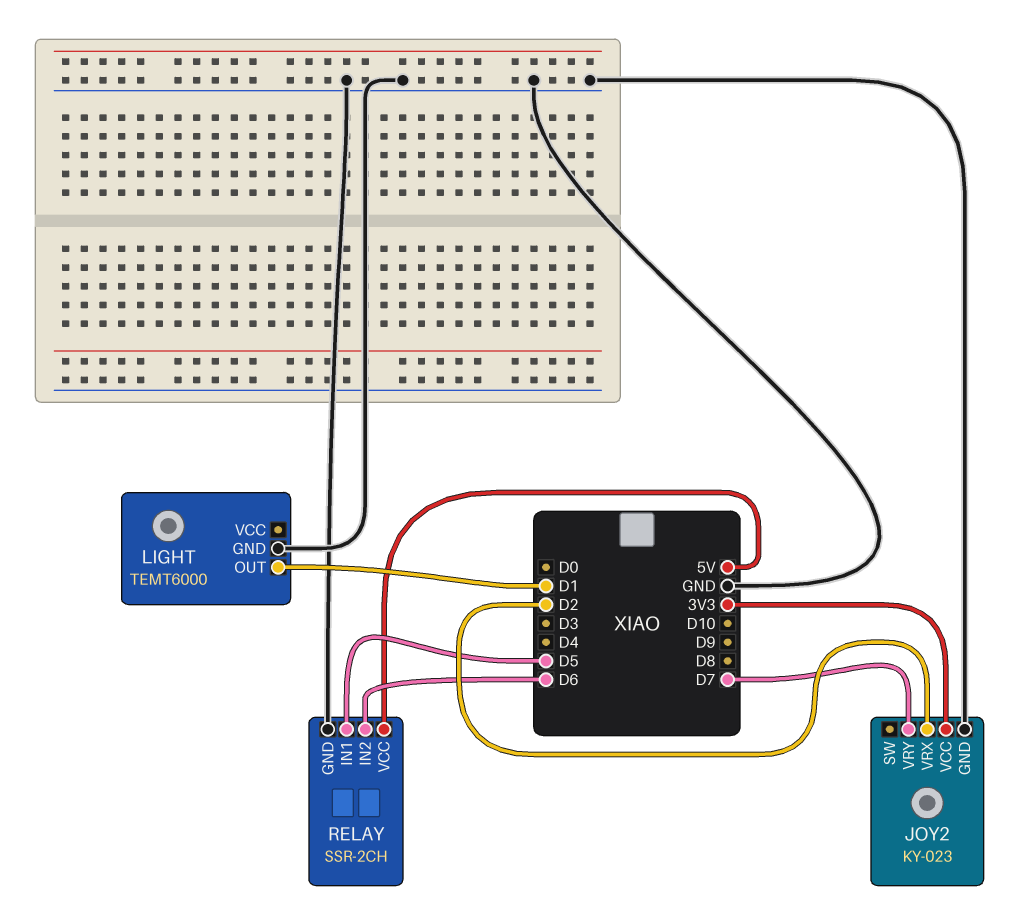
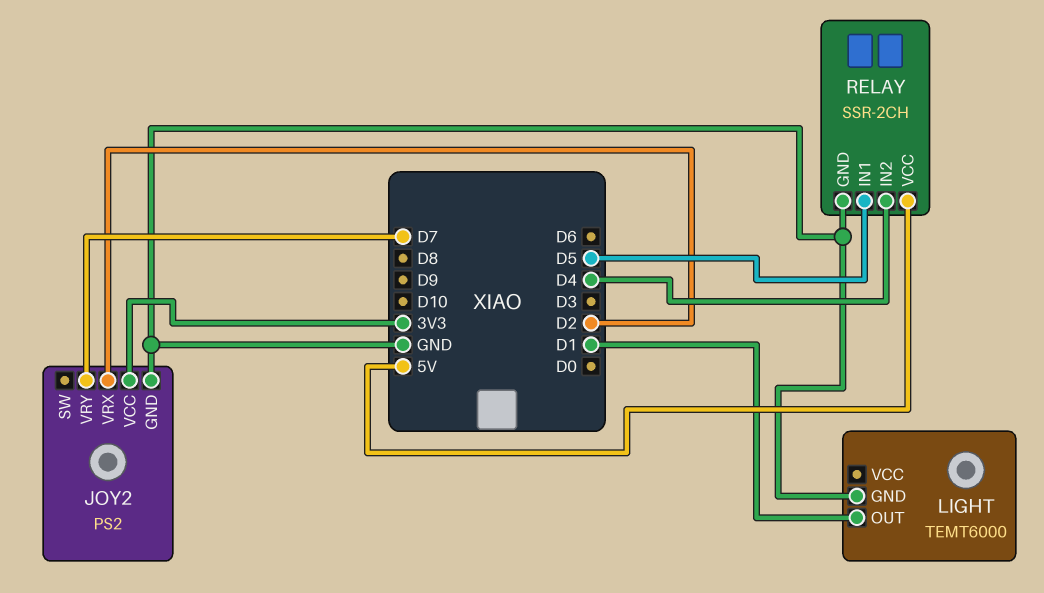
JOY2: KY-023 -> PS2
RELAY pin IN2: D6 -> D4

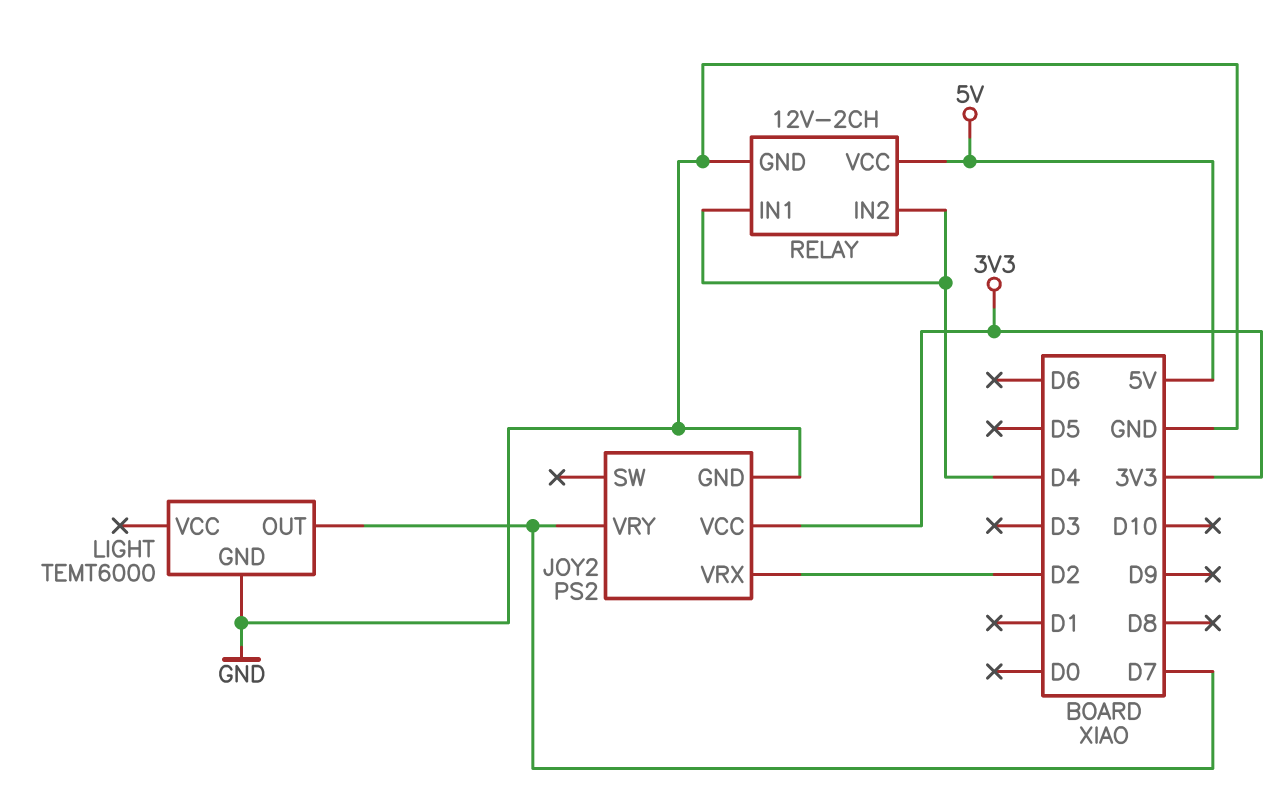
LIGHT pin OUT: D1 -> D7
RELAY: SSR-2CH -> 12V-2CH
RELAY pin IN1: D5 -> D4

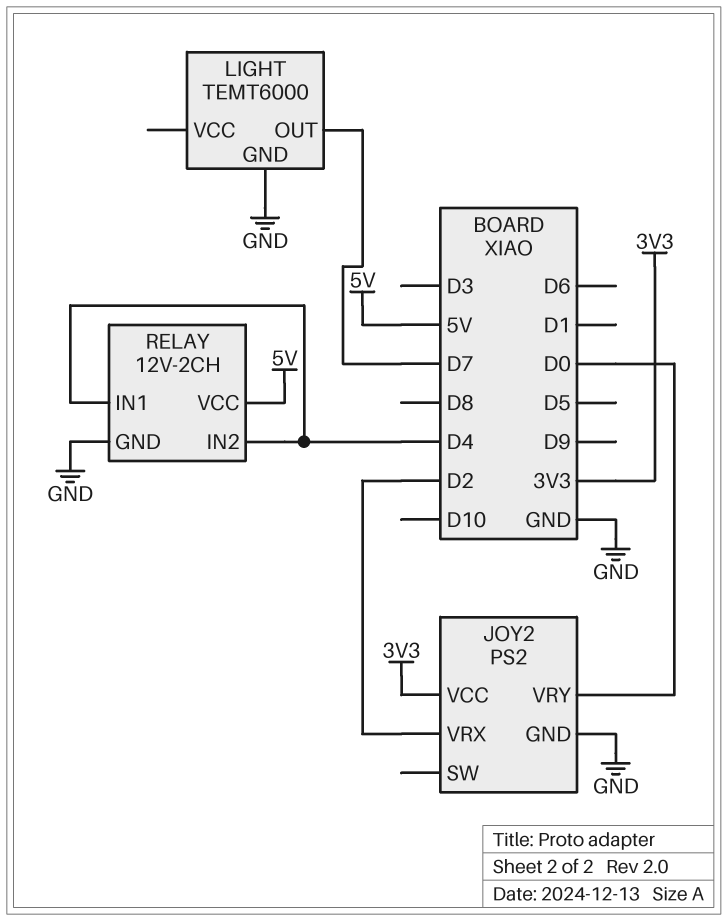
JOY2 pin VRY: D7 -> D0

